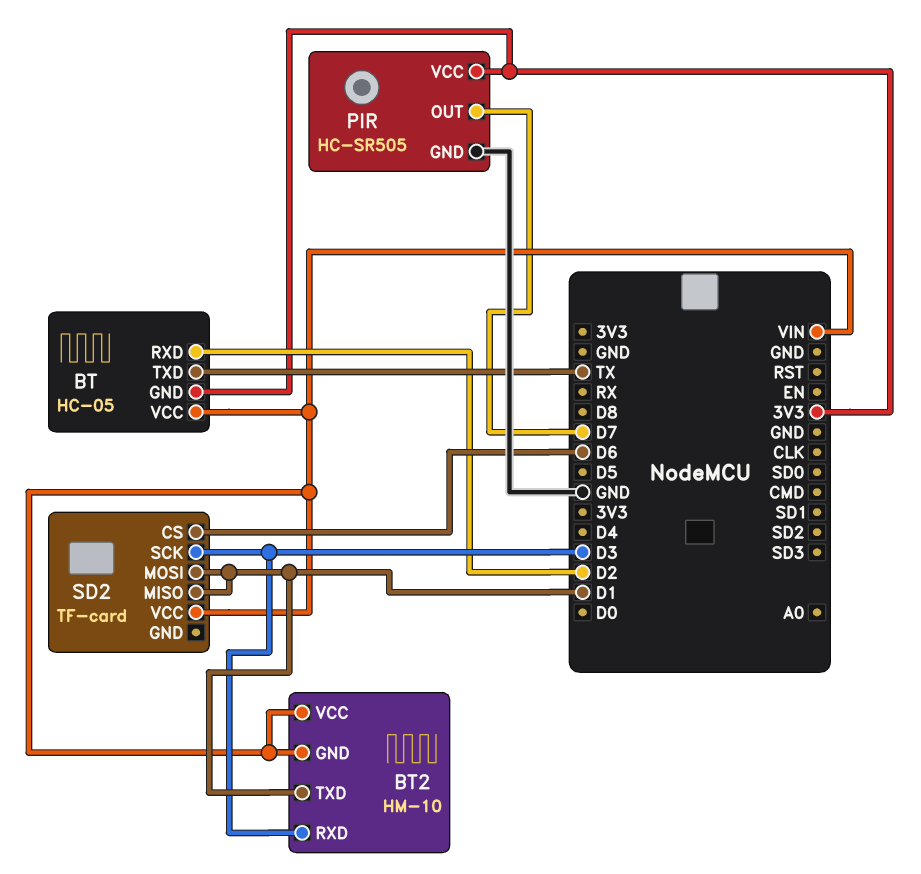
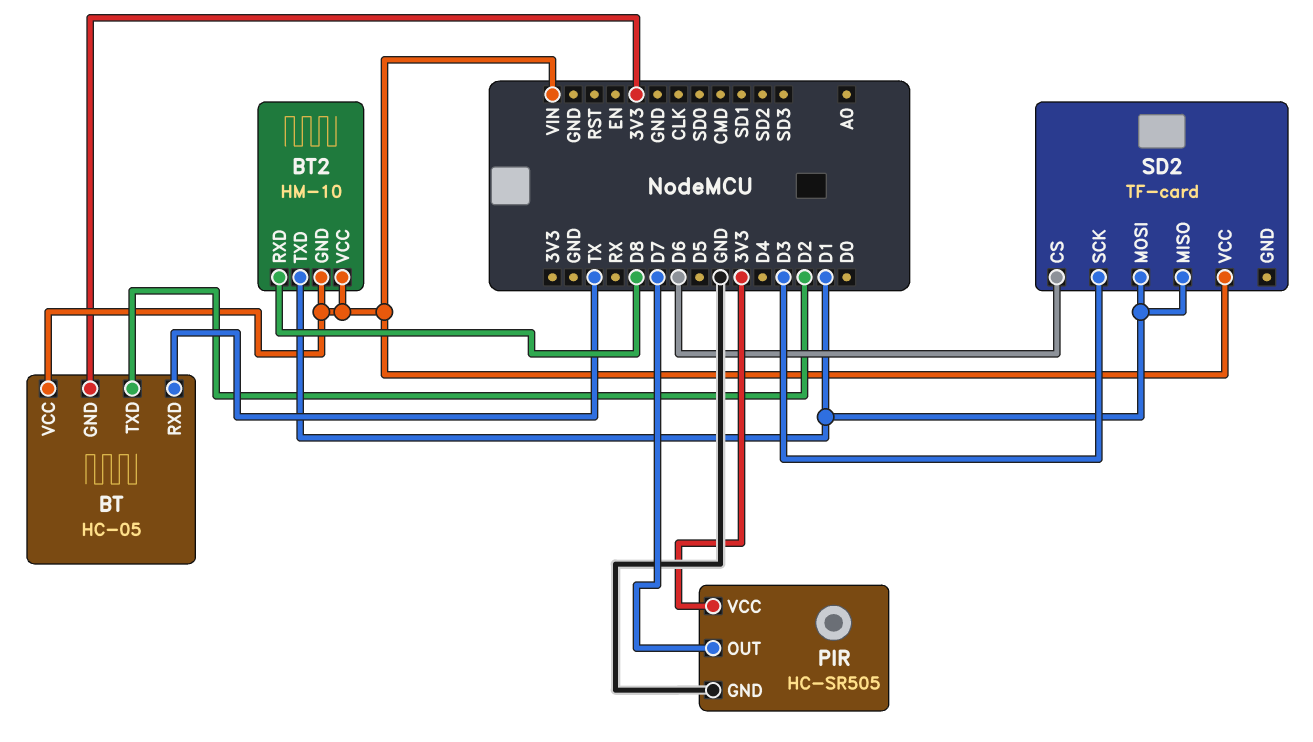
BT pin RXD: D2 -> TX
BT pin TXD: TX -> D2
BT2 pin RXD: D3 -> D8

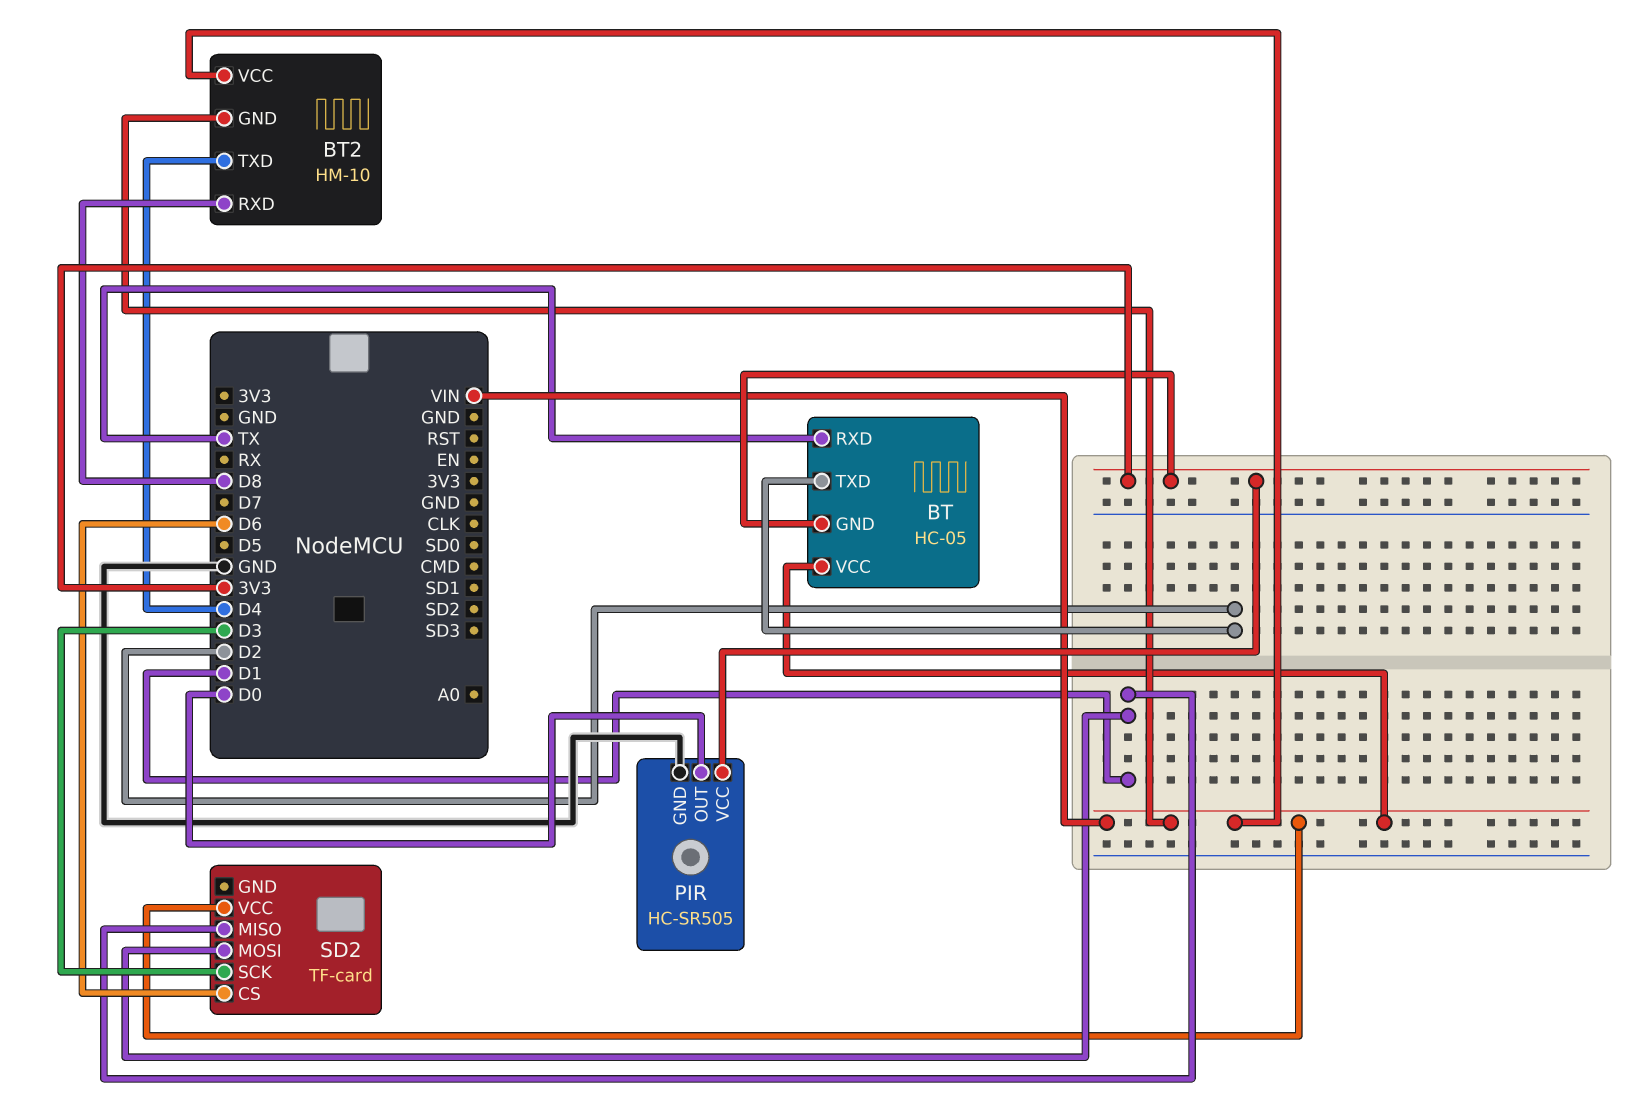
BT2 pin TXD: D1 -> D4
PIR pin OUT: D7 -> D0

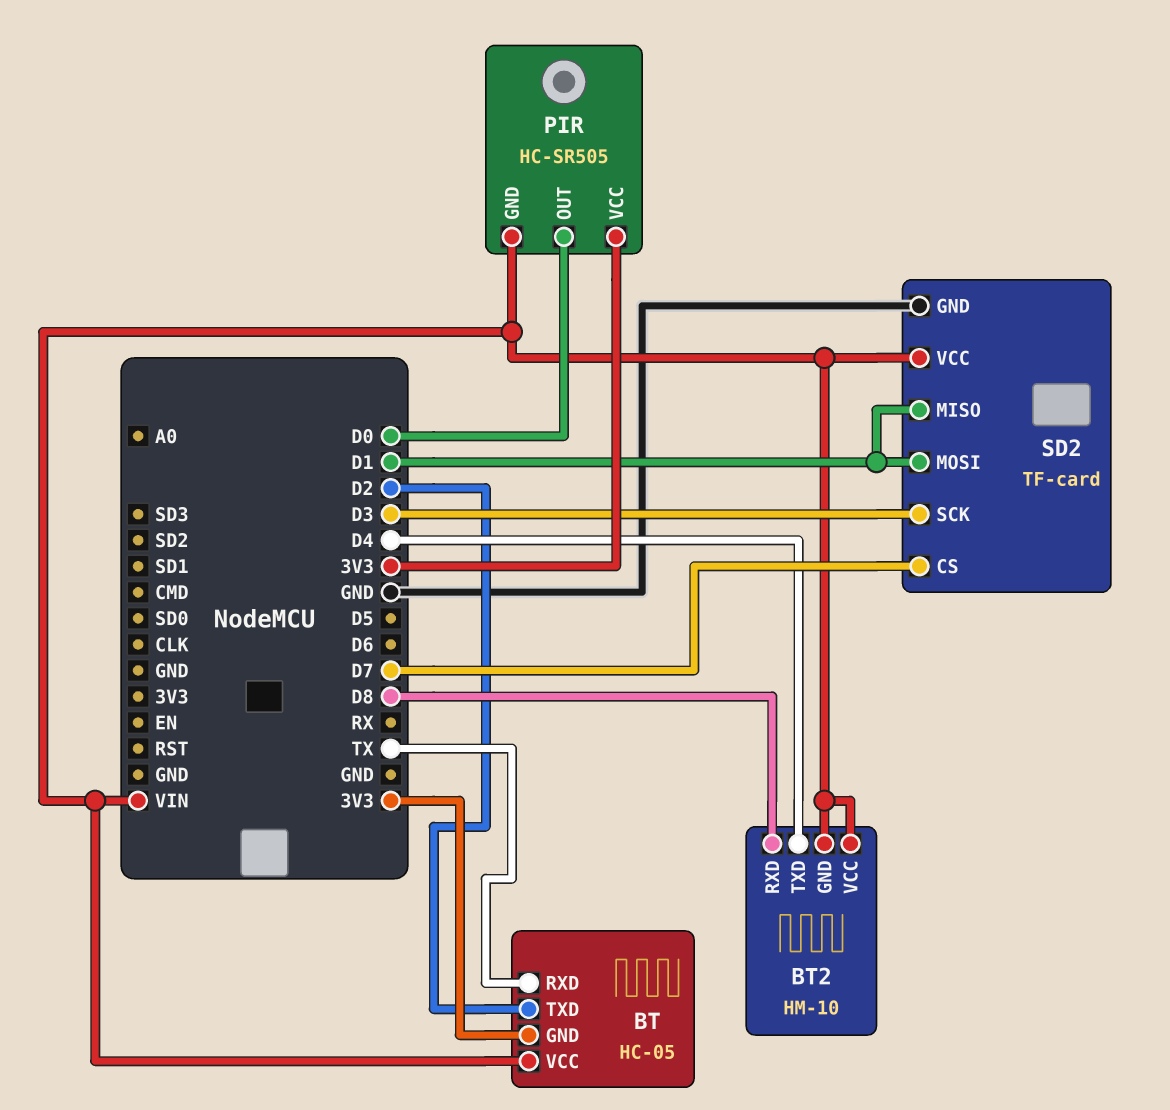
PIR pin GND: GND -> VIN
SD2 pin CS: D6 -> D7
SD2 pin GND: none -> GND

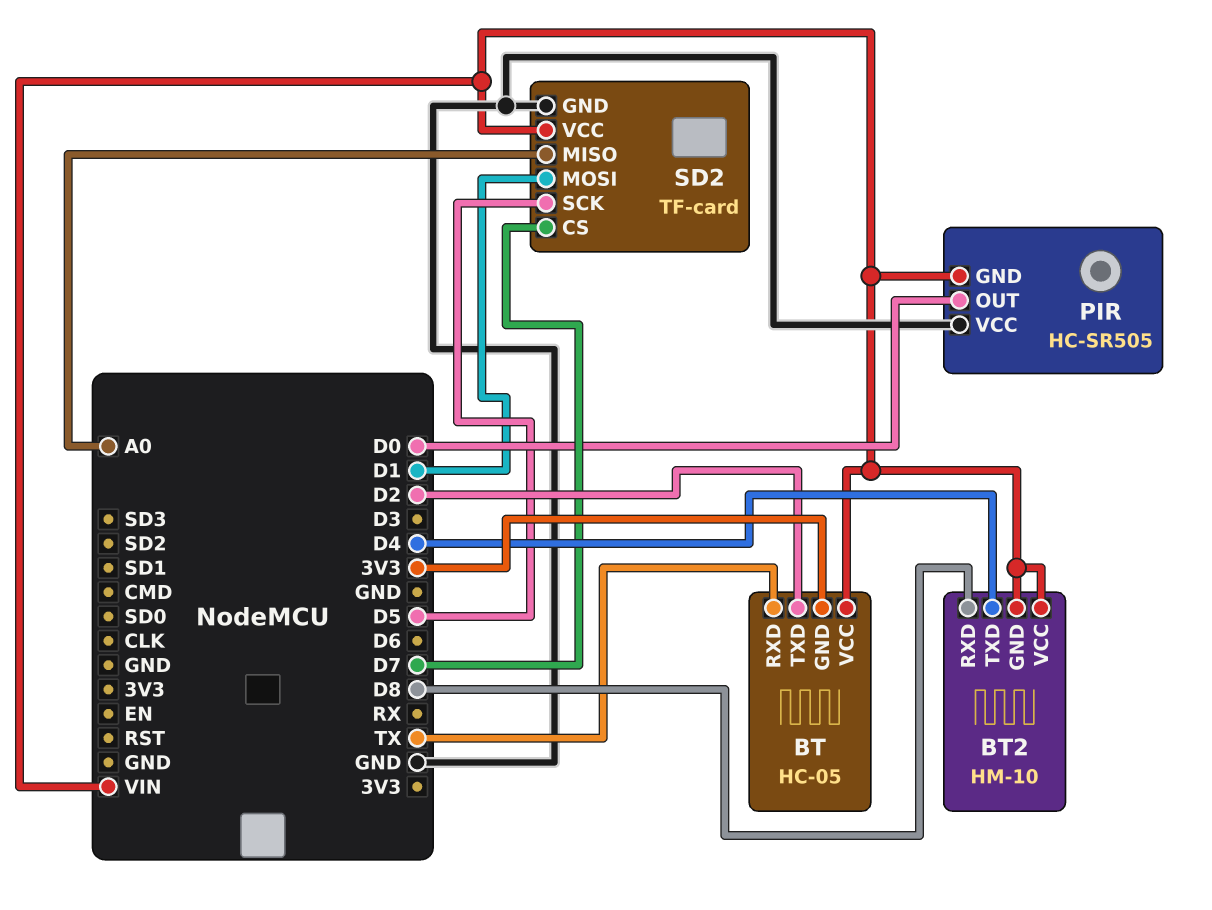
PIR pin VCC: 3V3 -> GND
SD2 pin MISO: D1 -> A0
SD2 pin SCK: D3 -> D5

